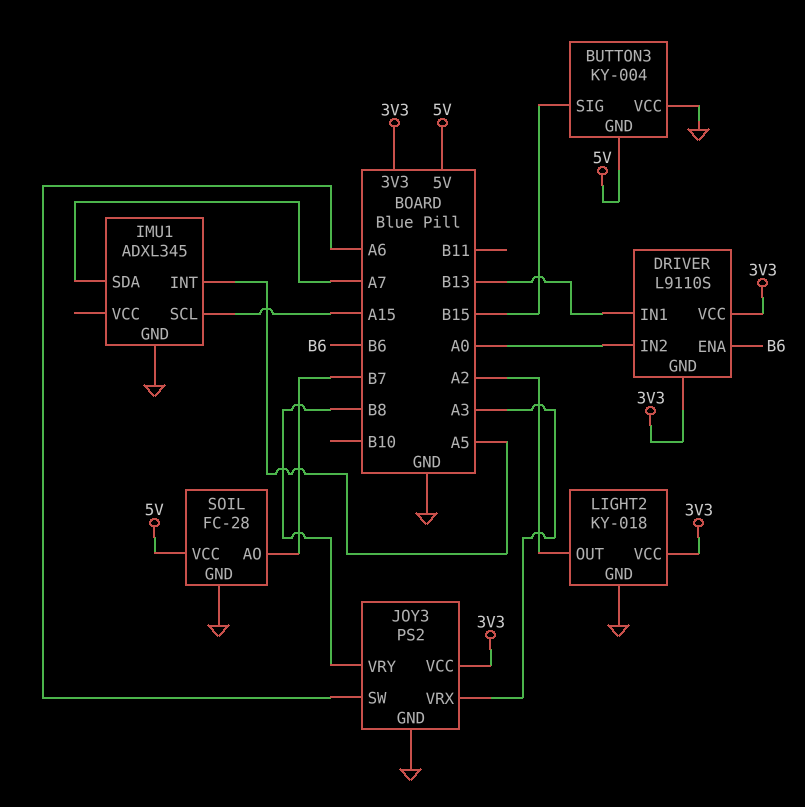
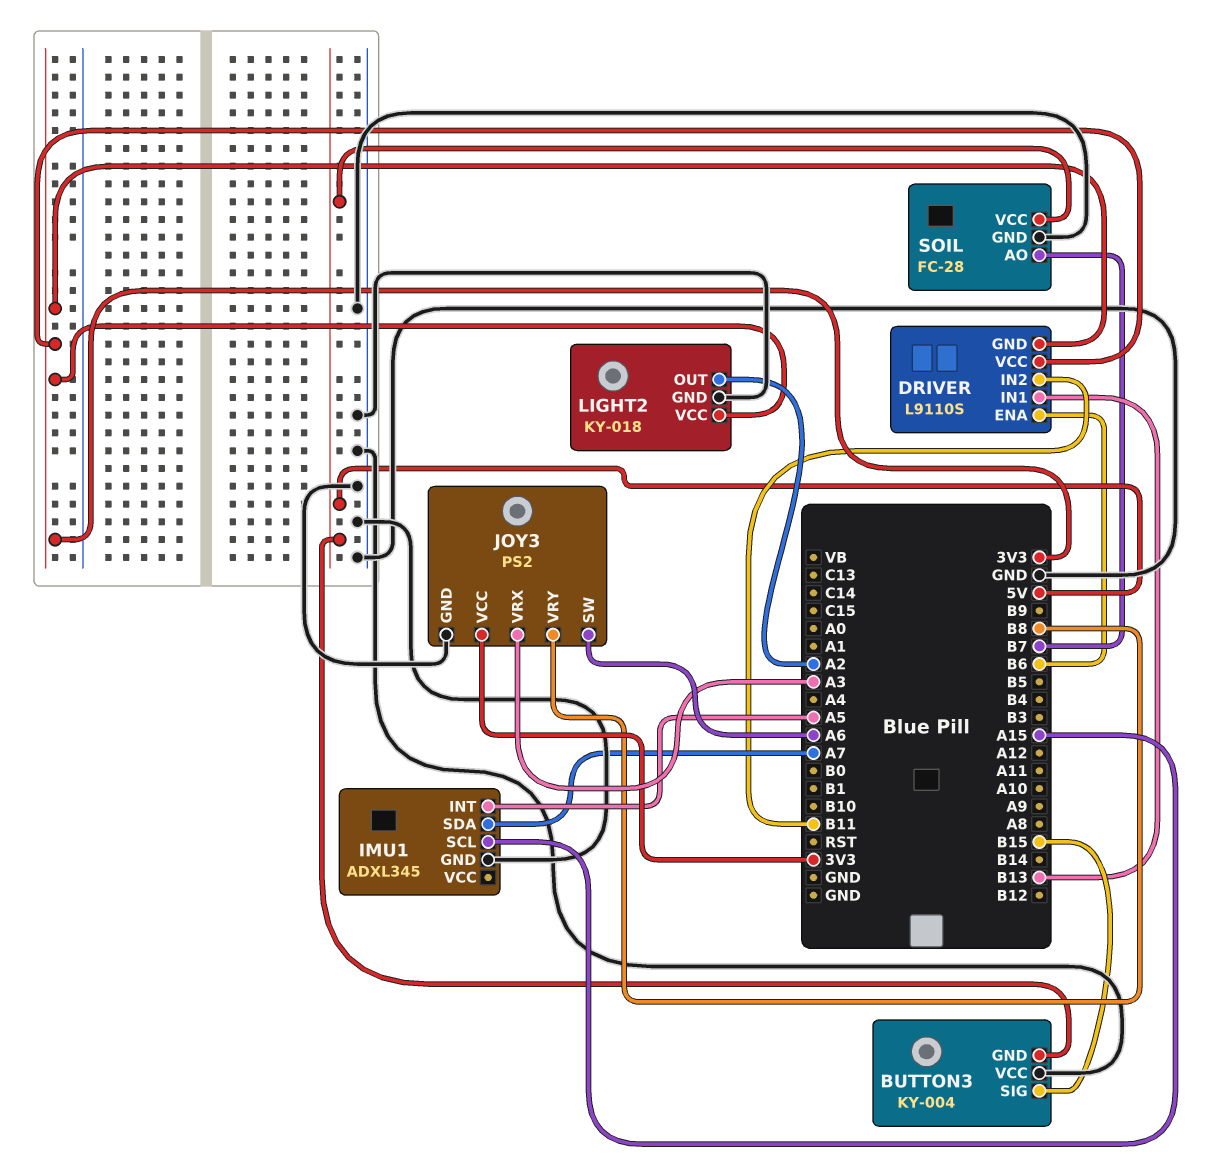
DRIVER pin IN2: A0 -> B11

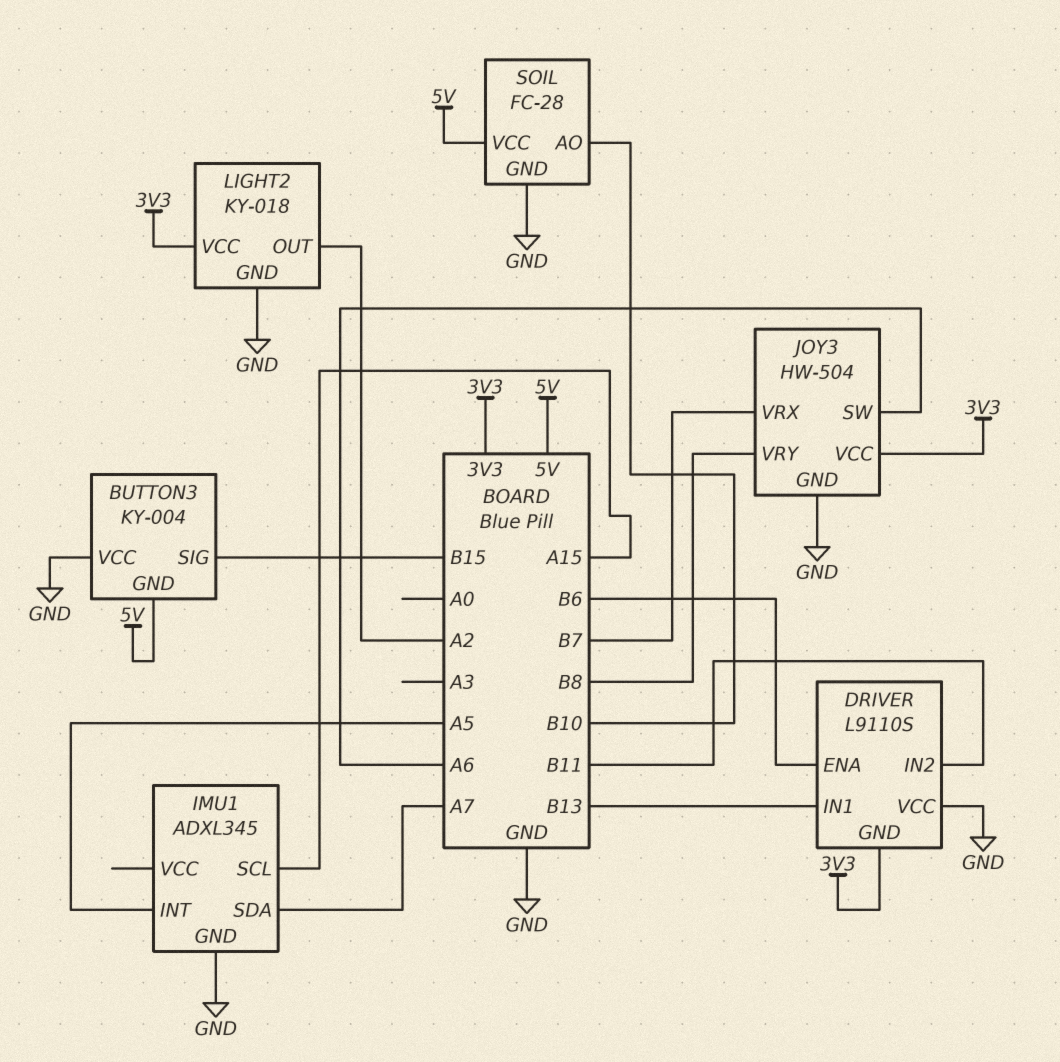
DRIVER pin VCC: 3V3 -> GND
JOY3: PS2 -> HW-504
JOY3 pin VRX: A3 -> B7
SOIL pin AO: B7 -> B10

